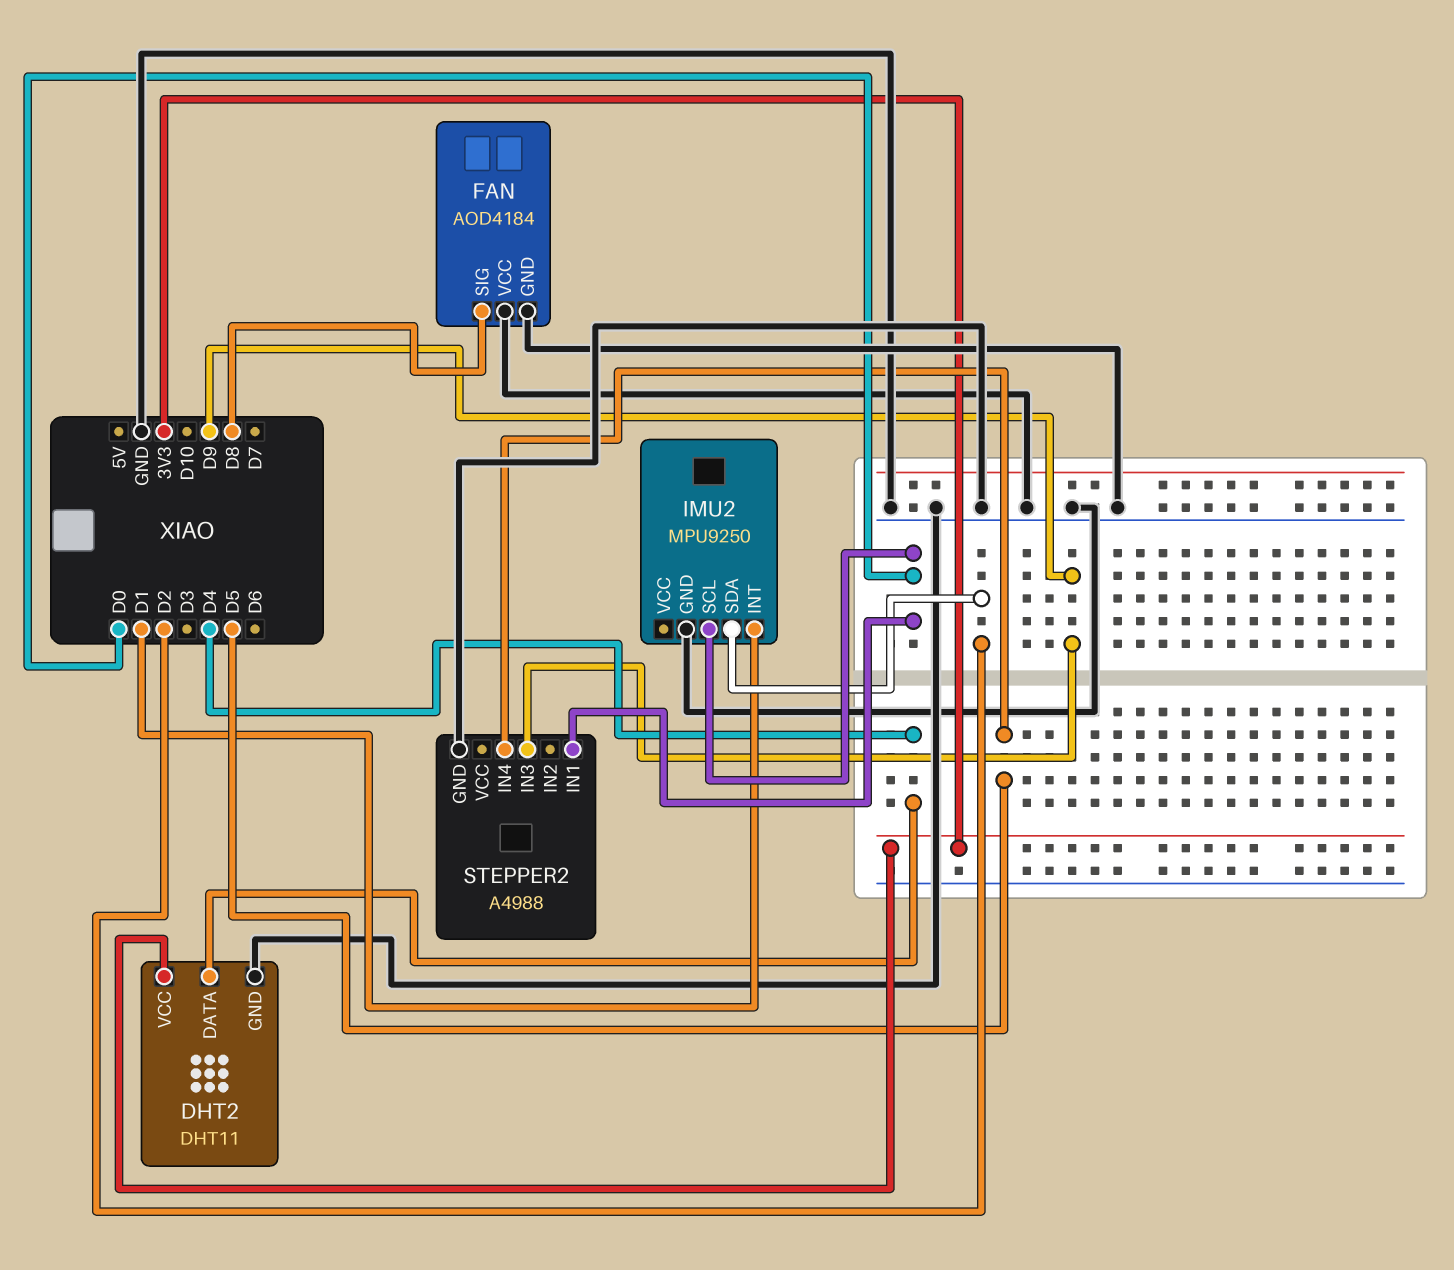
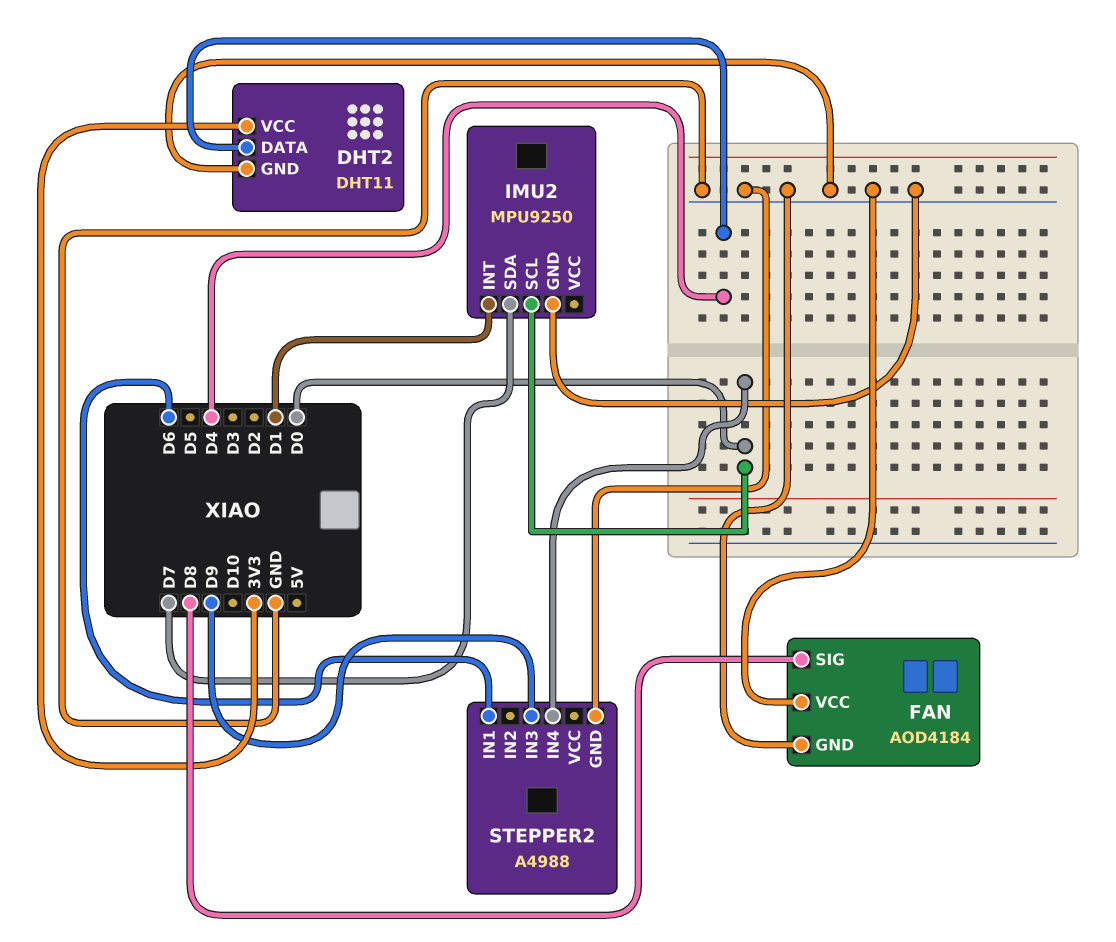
IMU2 pin SDA: D2 -> D7
STEPPER2 pin IN1: D0 -> D6
STEPPER2 pin IN4: D5 -> D0

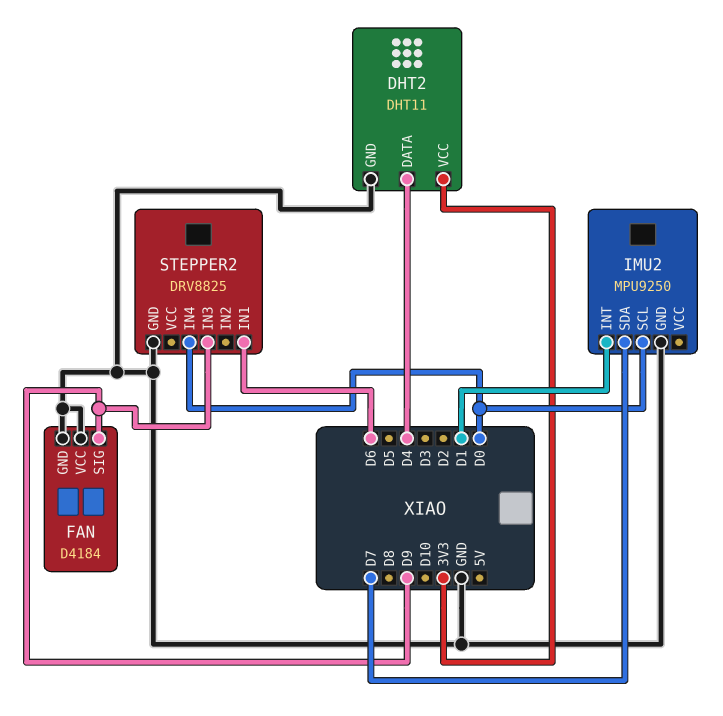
FAN: AOD4184 -> D4184
FAN pin SIG: D8 -> D9
STEPPER2: A4988 -> DRV8825

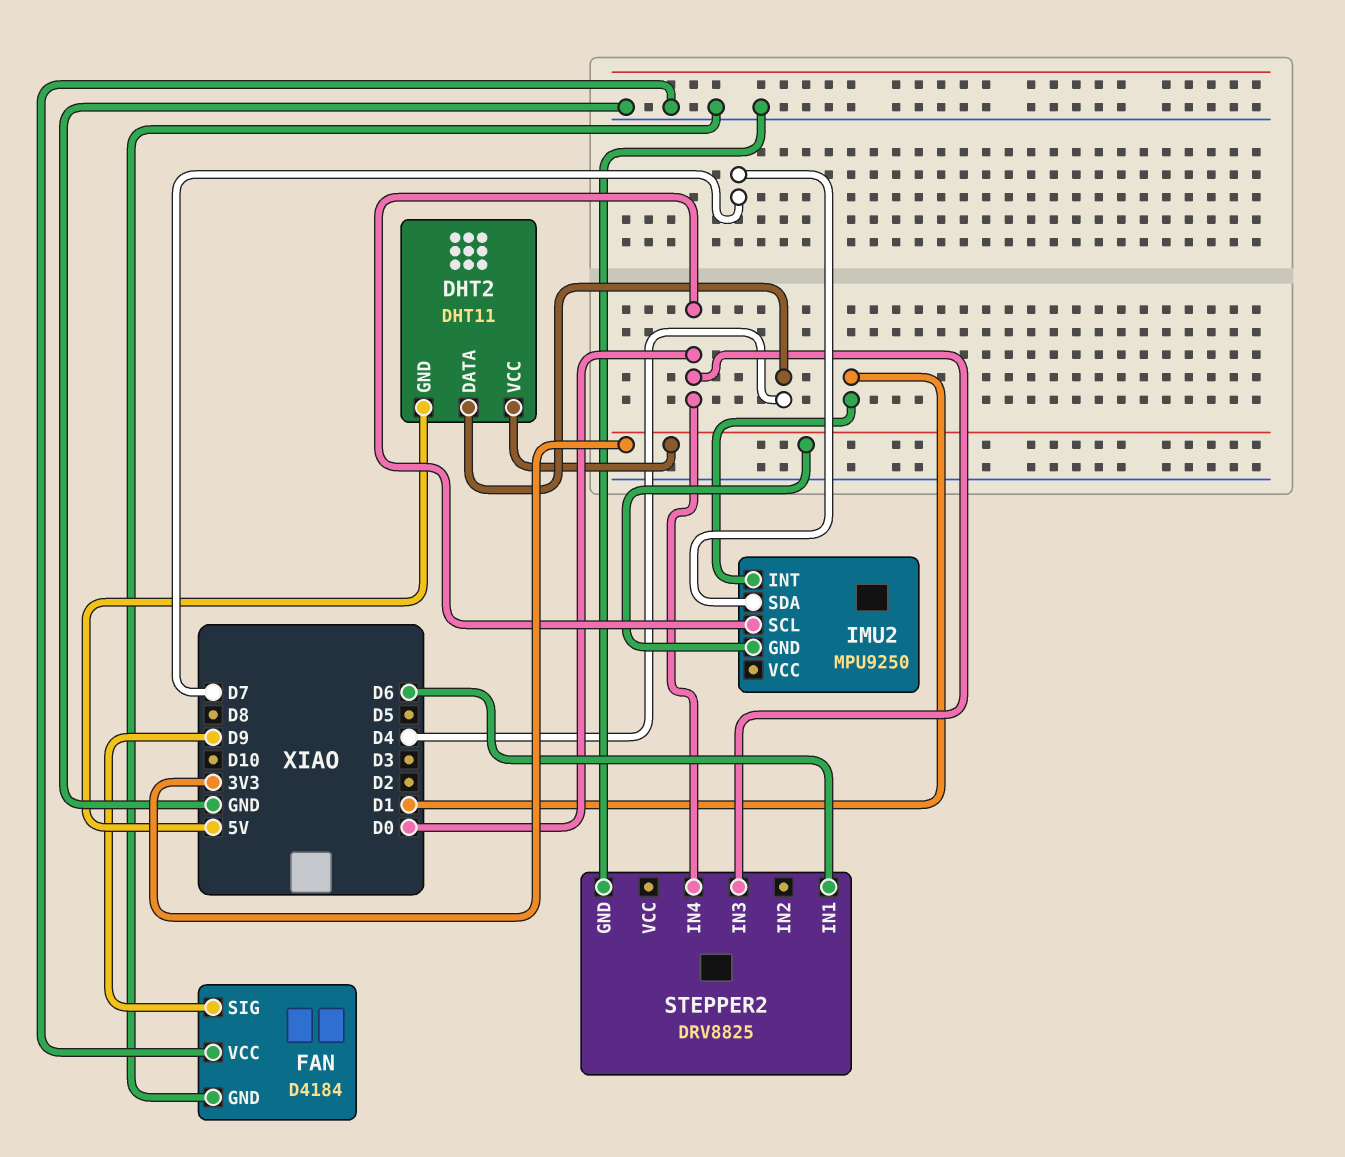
DHT2 pin GND: GND -> 5V
IMU2 pin GND: GND -> 3V3
STEPPER2 pin IN3: D9 -> D0

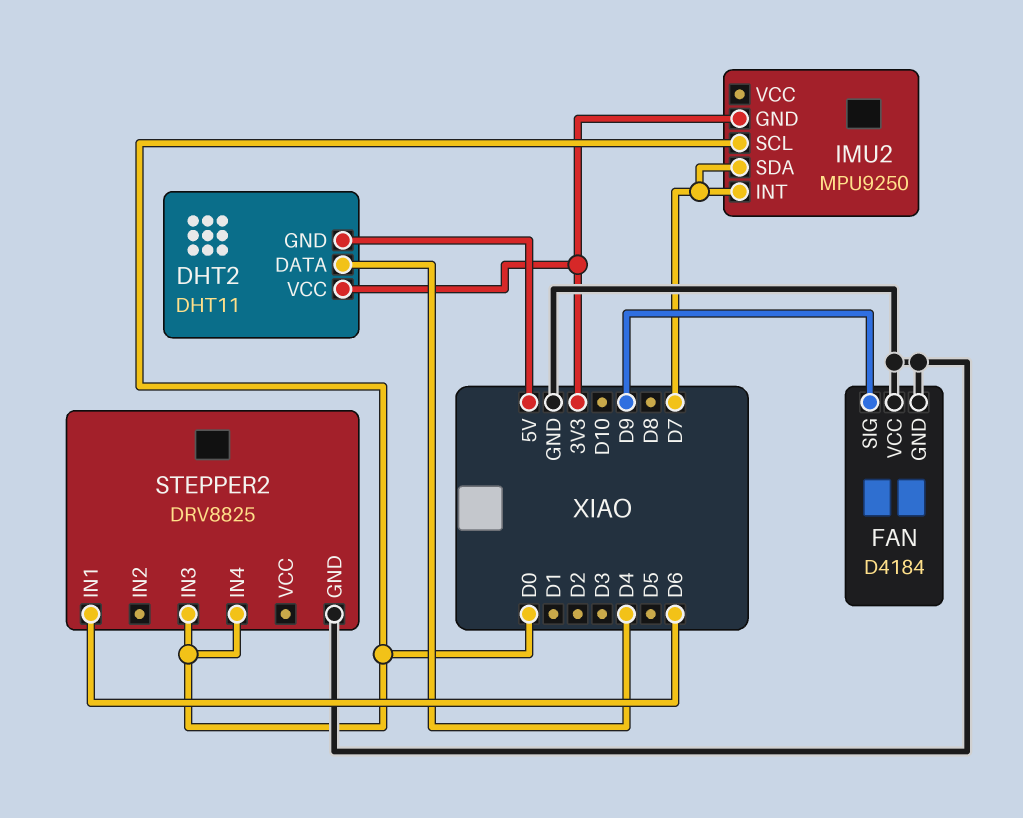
IMU2 pin INT: D1 -> D7

